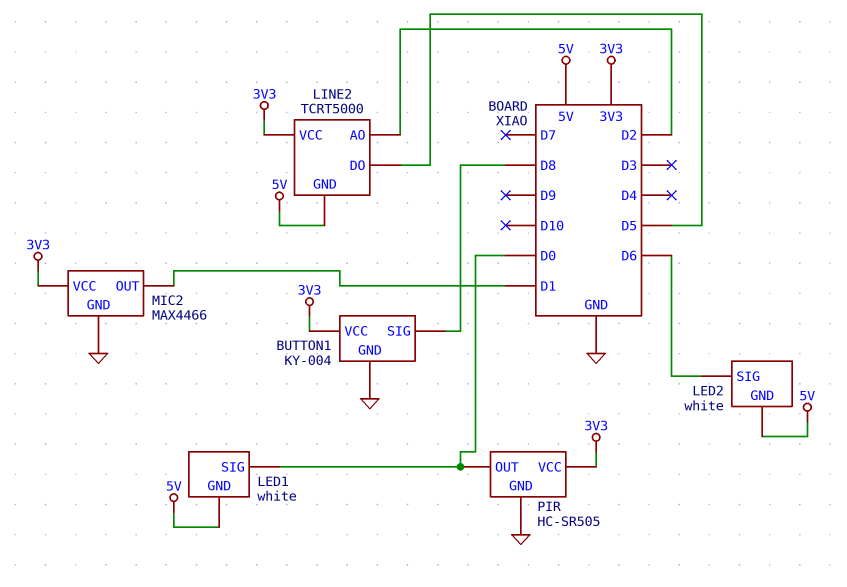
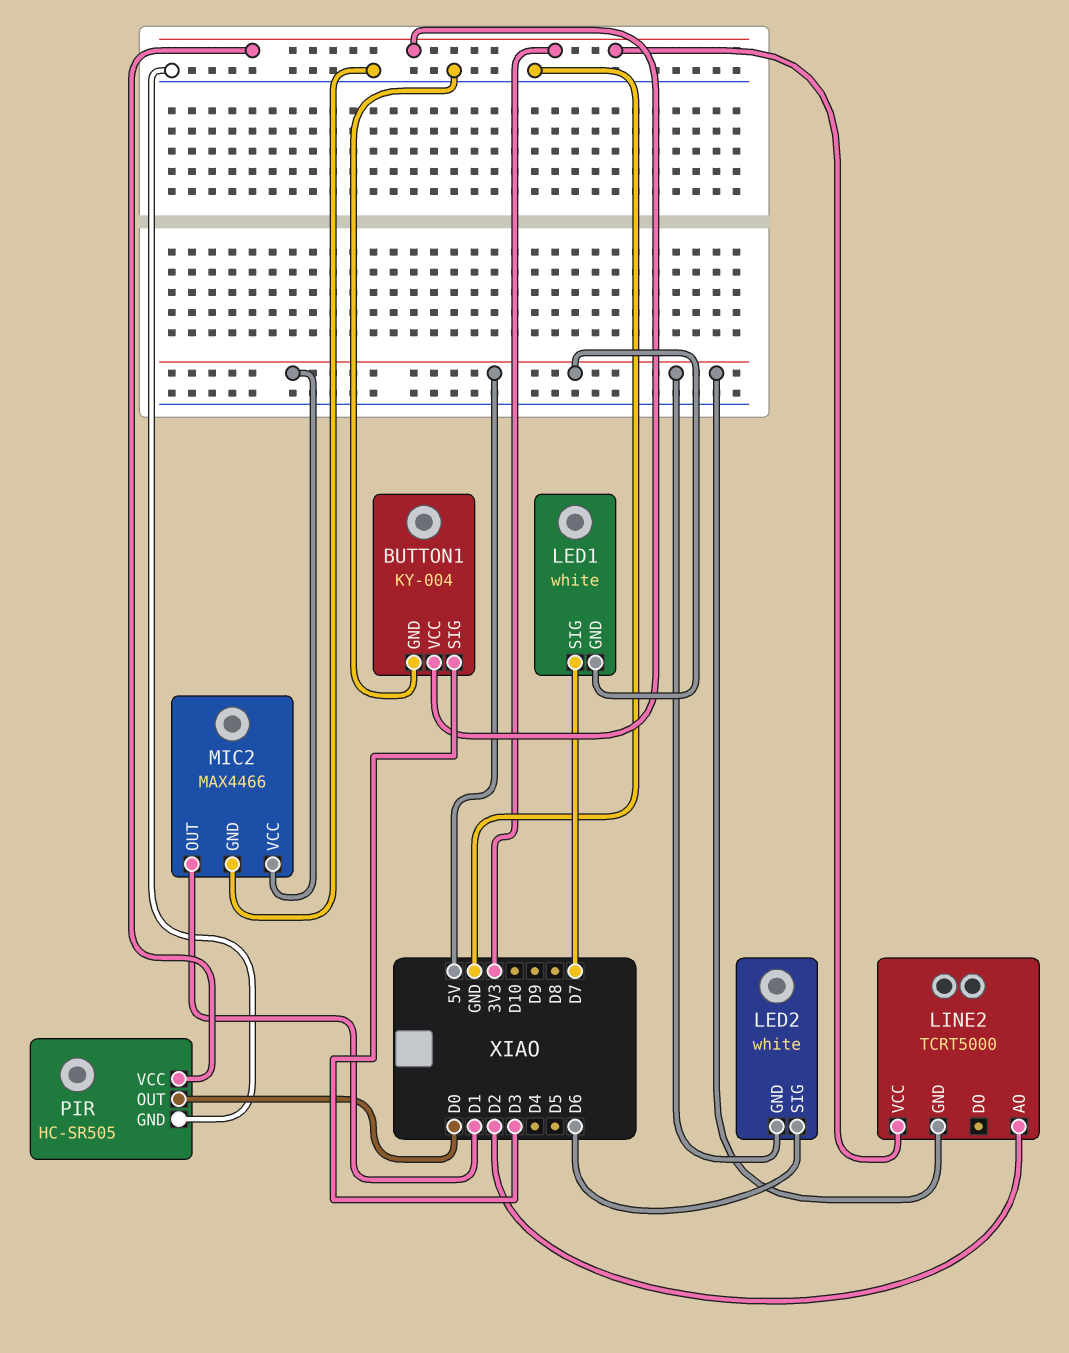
BUTTON1 pin SIG: D8 -> D3
LED1 pin SIG: D0 -> D7
LINE2 pin DO: D5 -> none
MIC2 pin VCC: 3V3 -> 5V

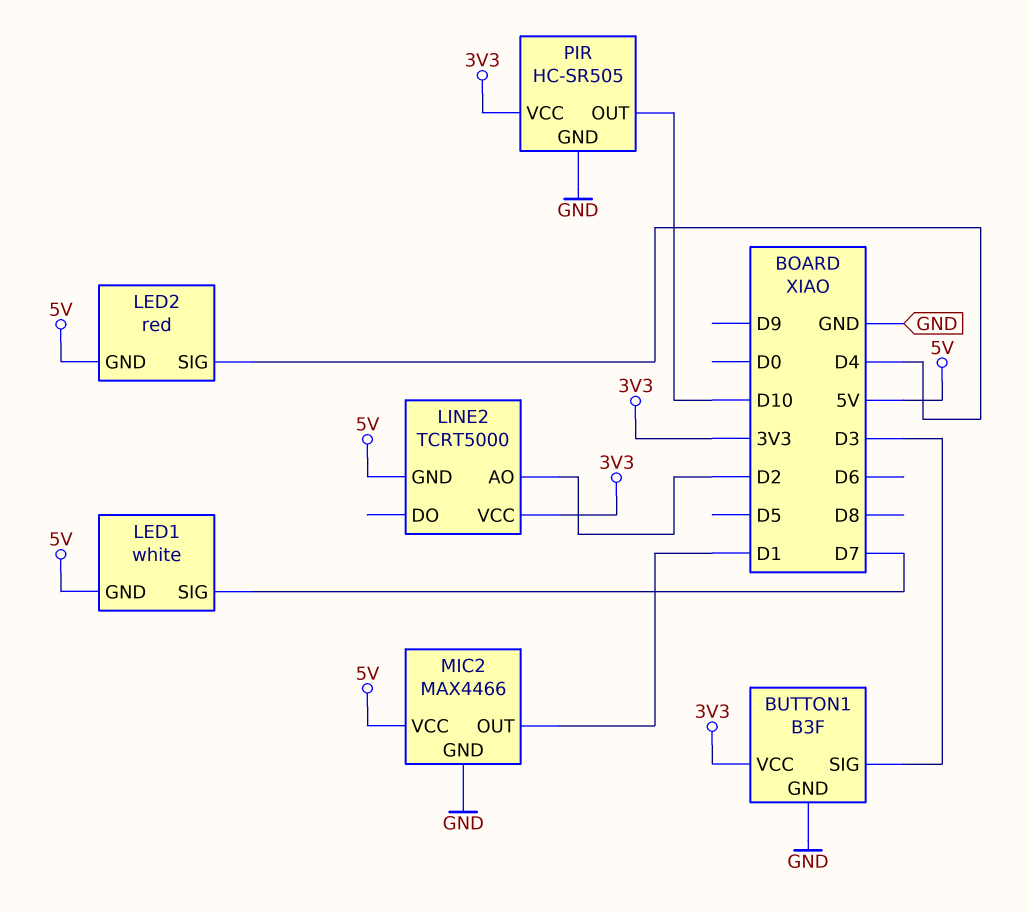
BUTTON1: KY-004 -> B3F
LED2: white -> red
LED2 pin SIG: D6 -> D4
PIR pin OUT: D0 -> D10

